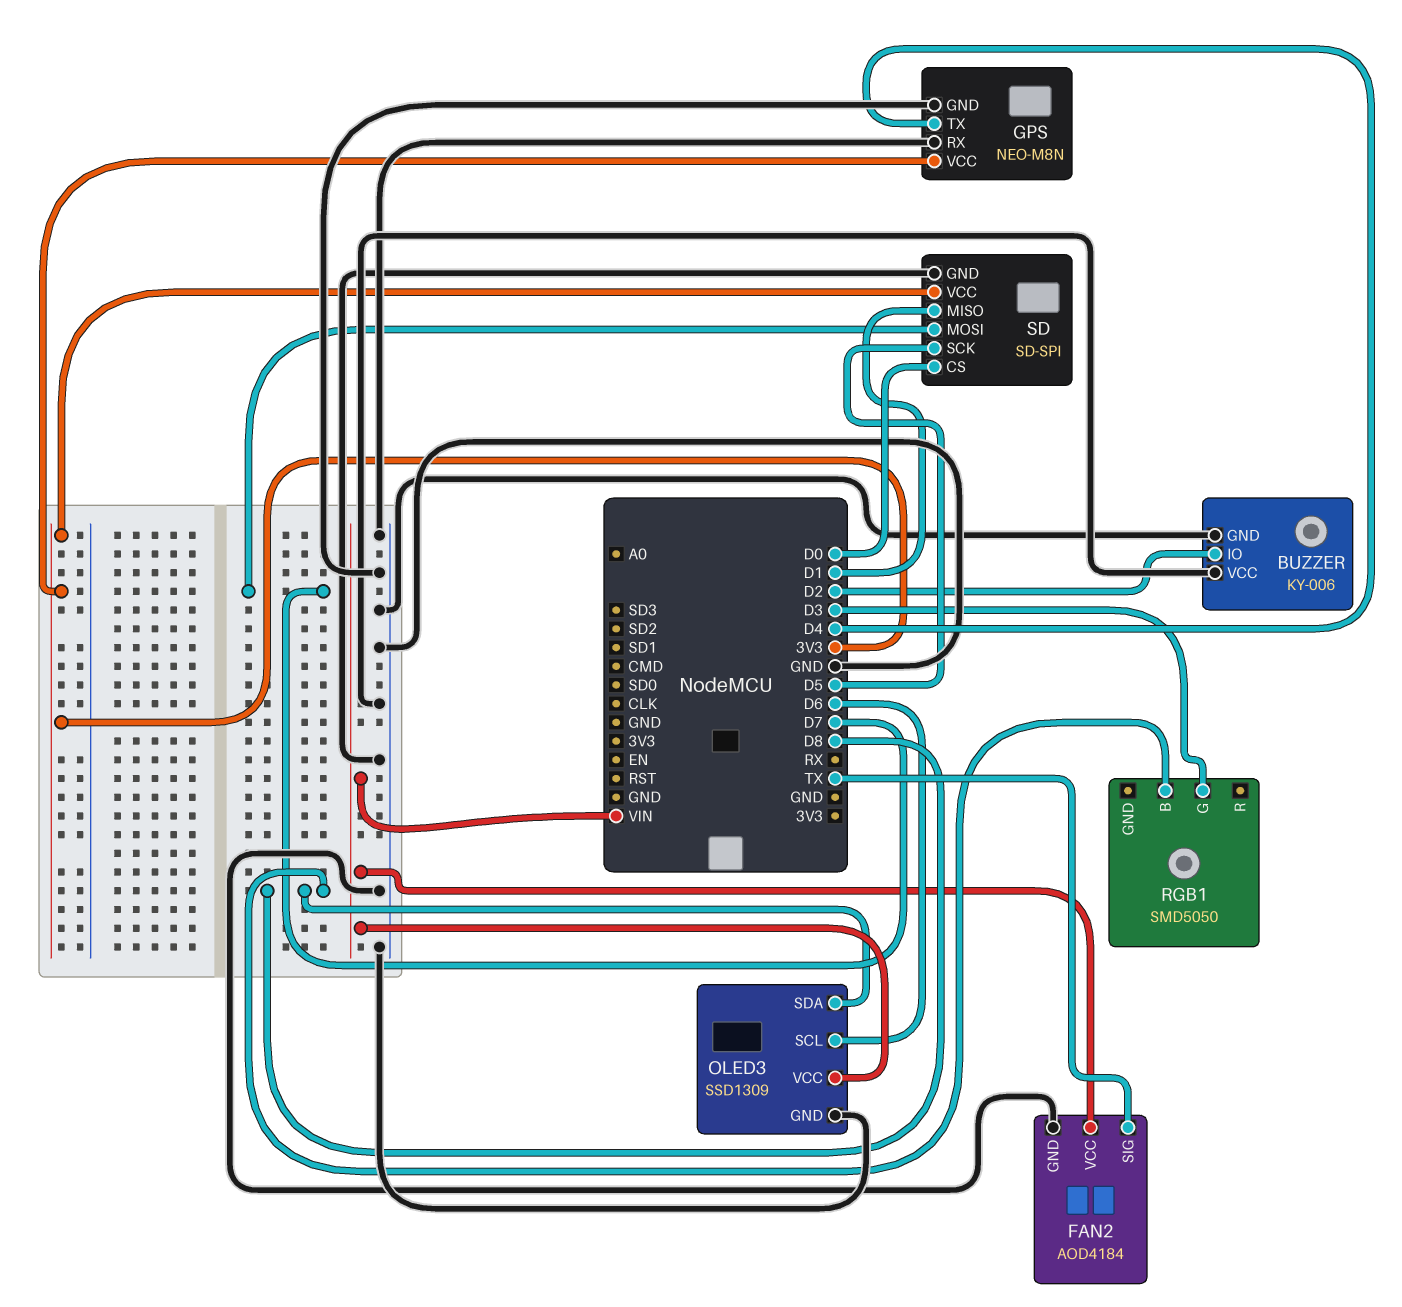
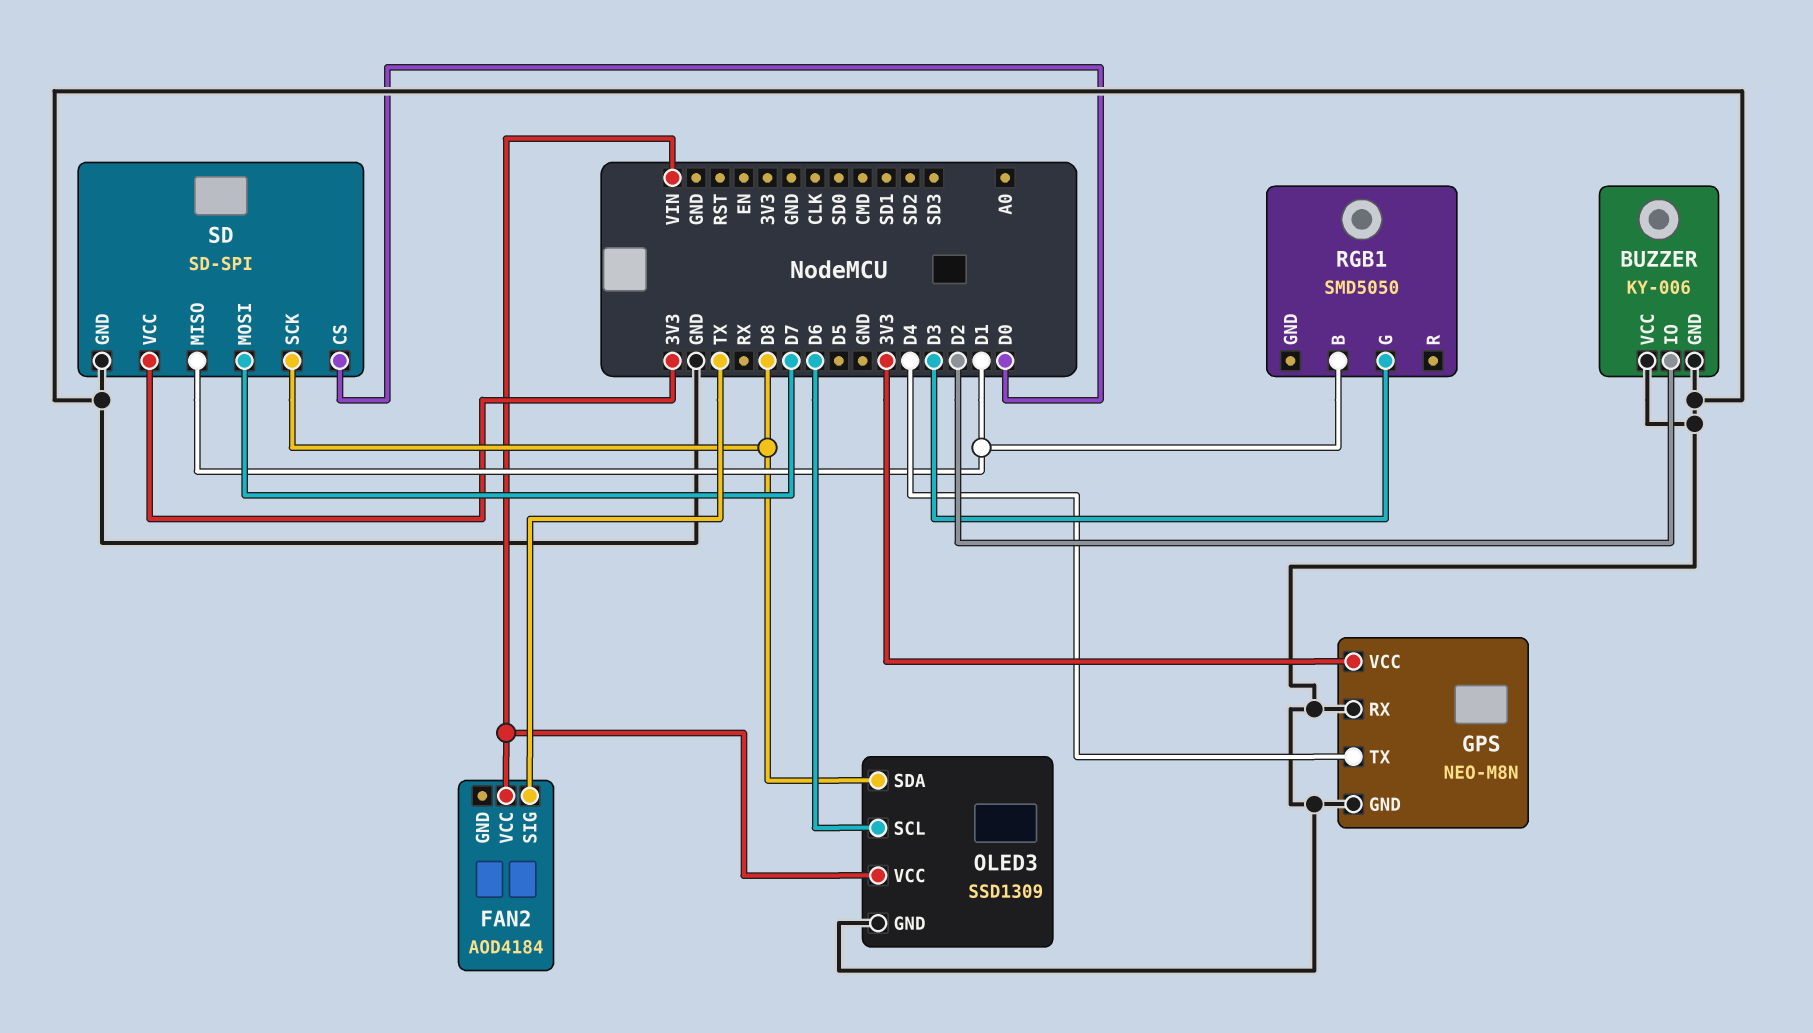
FAN2 pin GND: GND -> none
RGB1 pin B: D8 -> D1
SD pin SCK: D5 -> D8

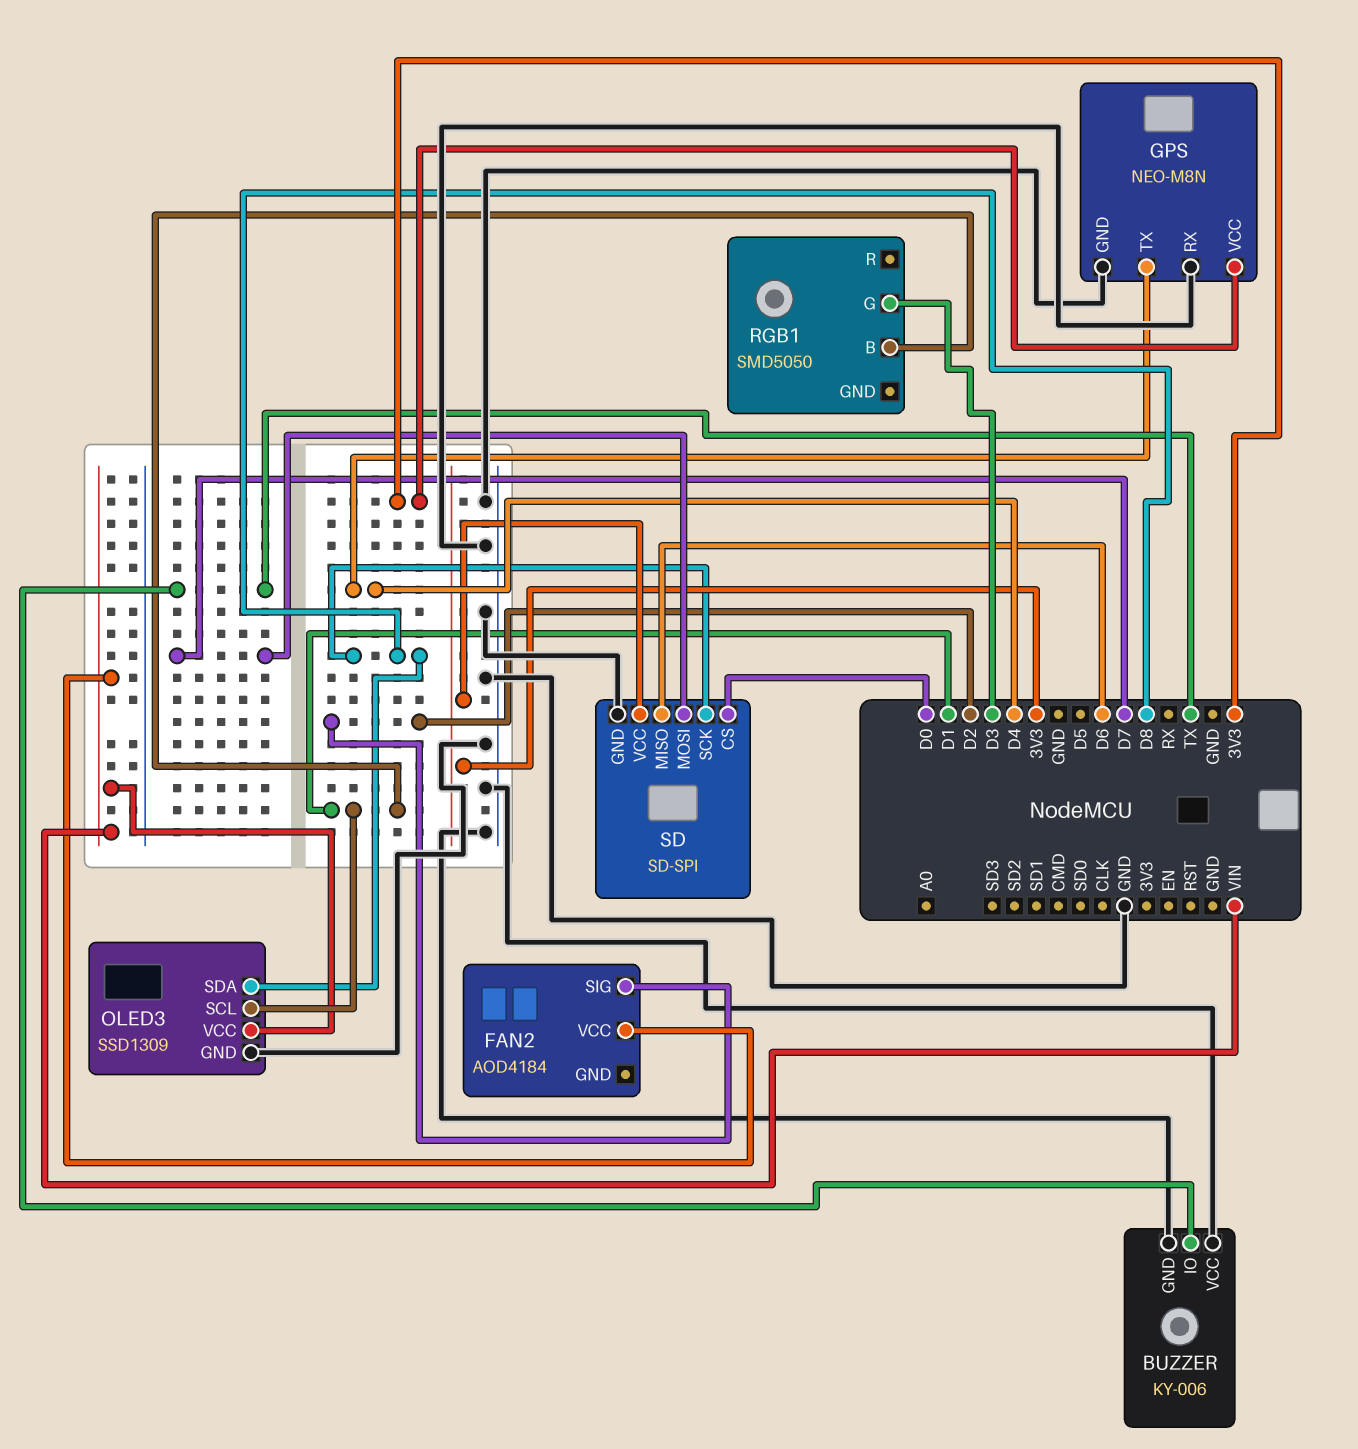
BUZZER pin IO: D2 -> TX
FAN2 pin SIG: TX -> D2
OLED3 pin SCL: D6 -> D1
SD pin MISO: D1 -> D6

